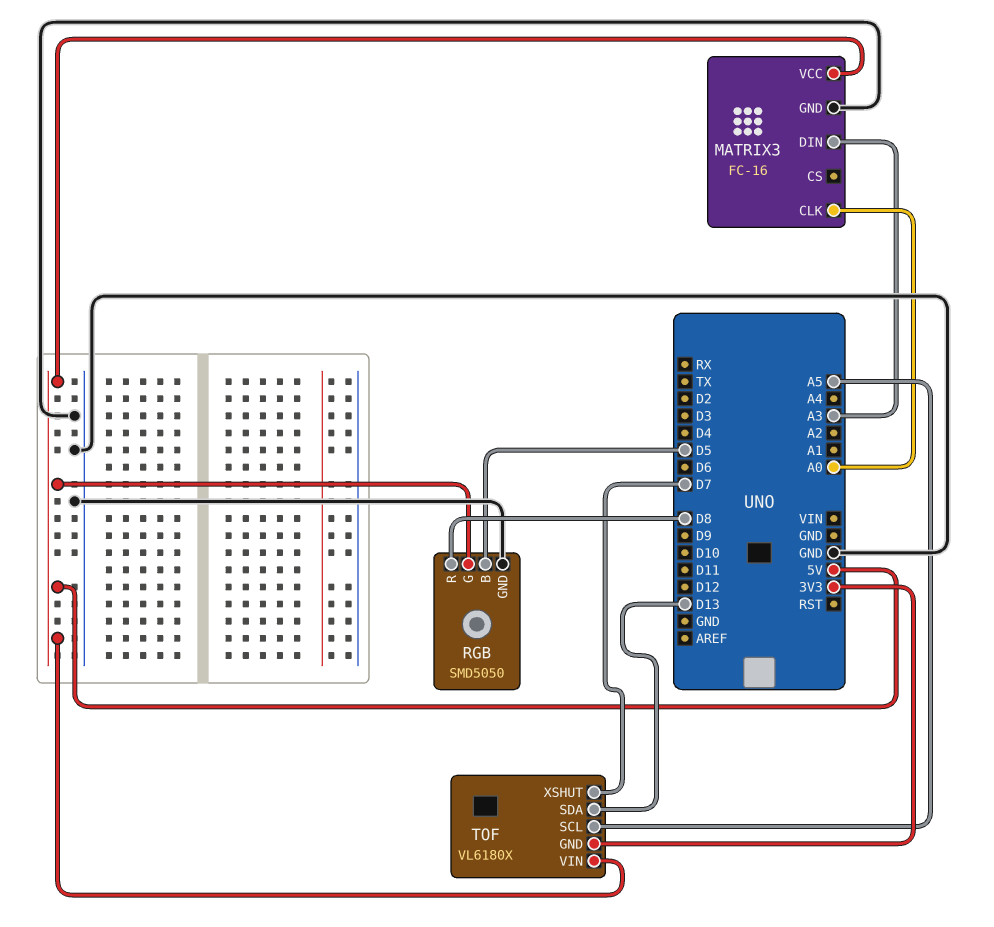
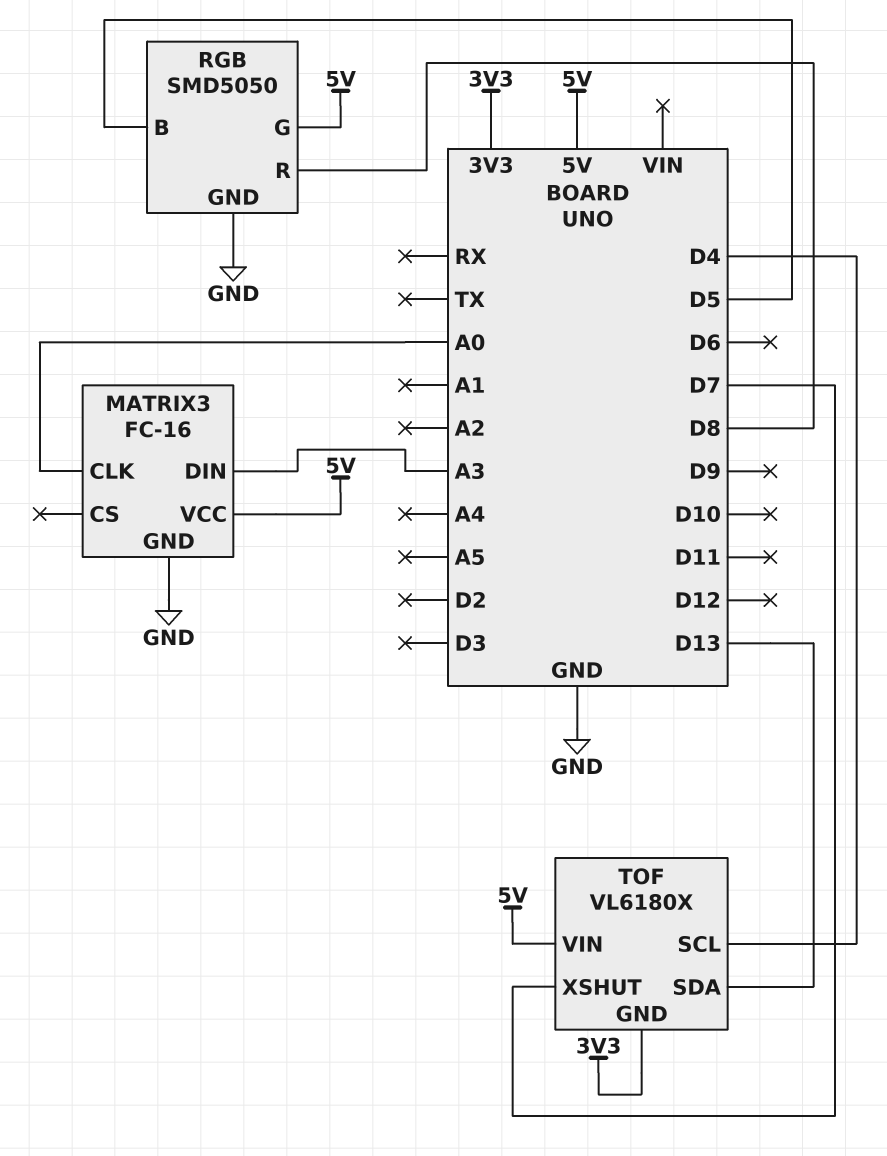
TOF pin SCL: A5 -> D4

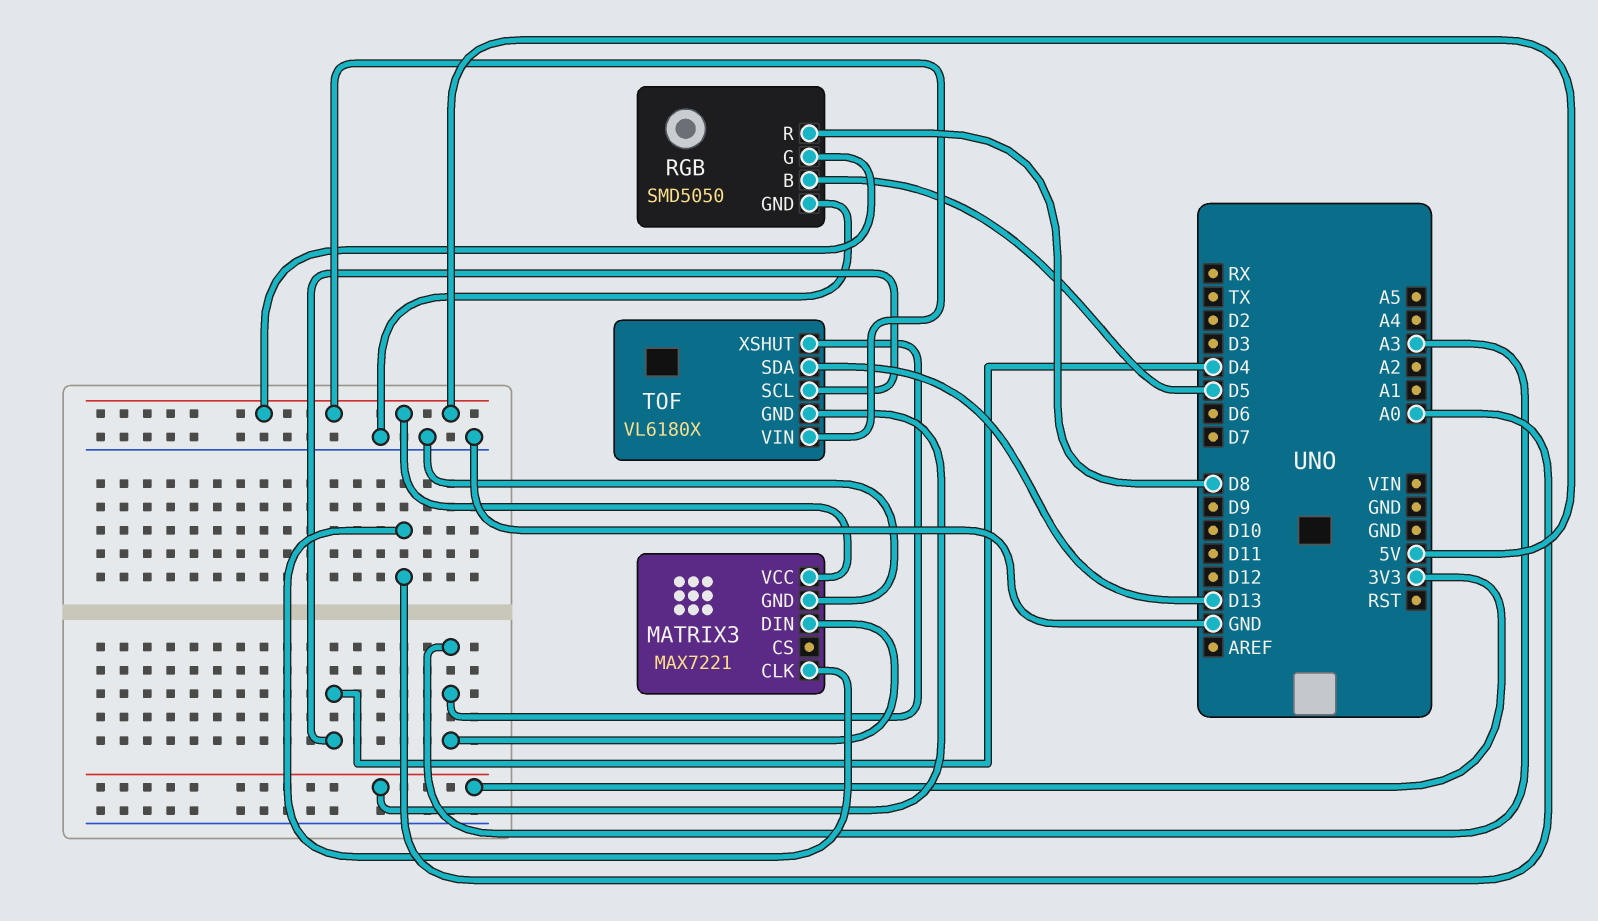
MATRIX3: FC-16 -> MAX7221
TOF pin XSHUT: D7 -> A3

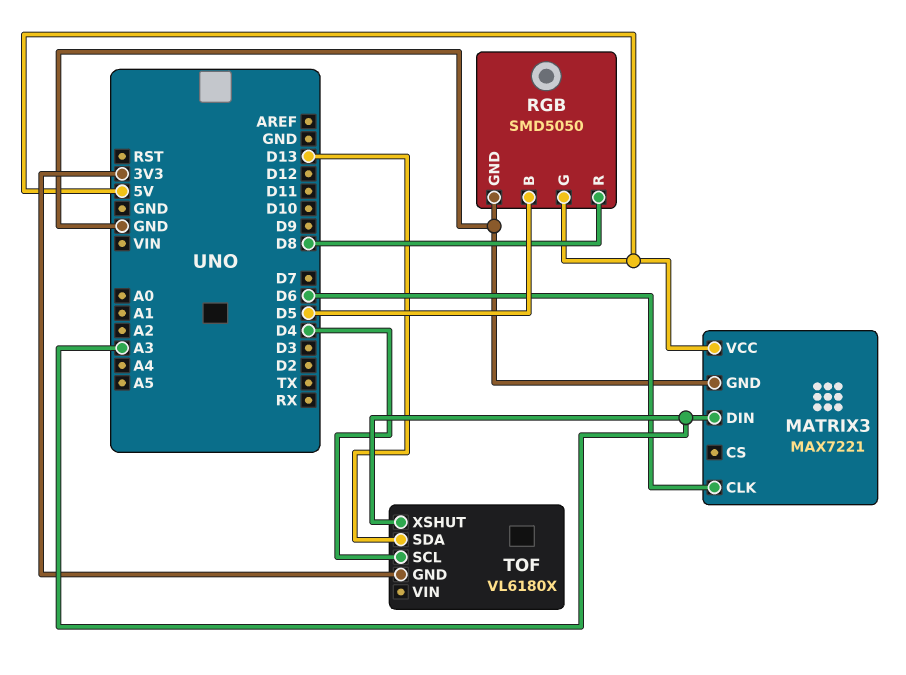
MATRIX3 pin CLK: A0 -> D6
TOF pin VIN: 5V -> none

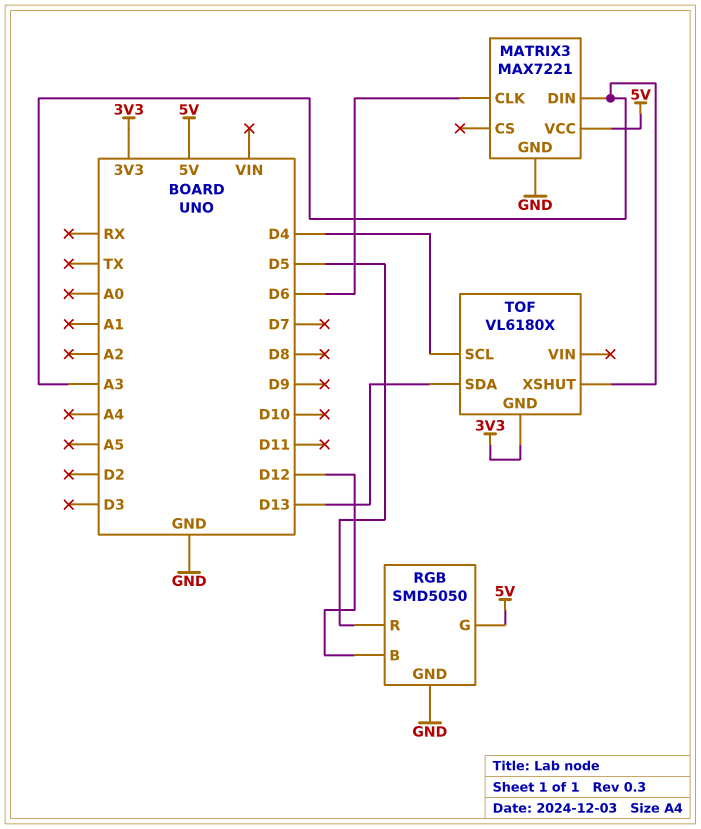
RGB pin B: D5 -> D12
RGB pin R: D8 -> D5

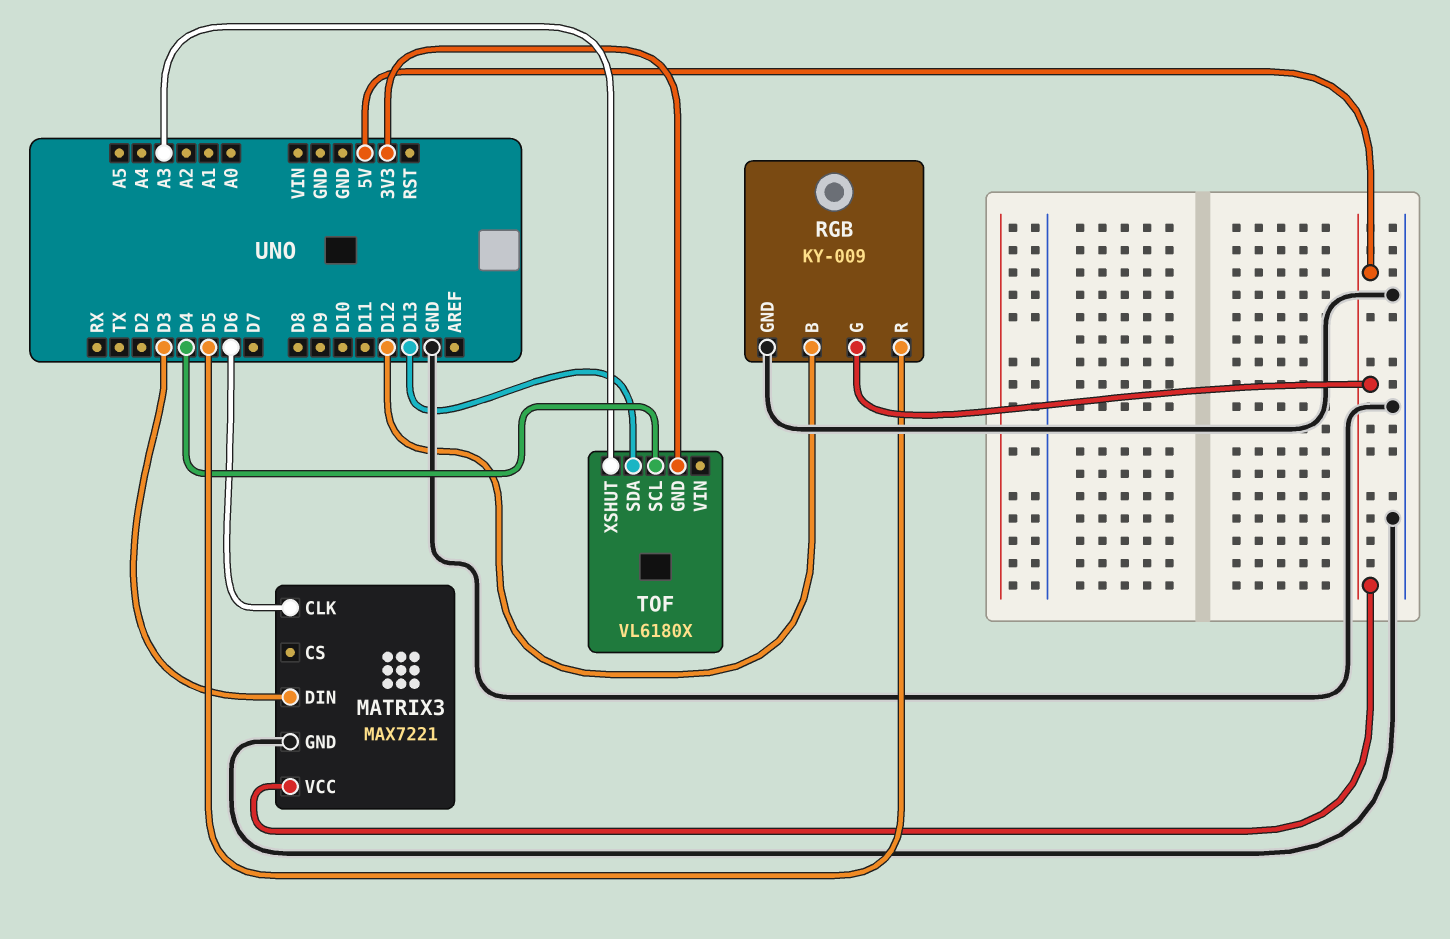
MATRIX3 pin DIN: A3 -> D3
RGB: SMD5050 -> KY-009

